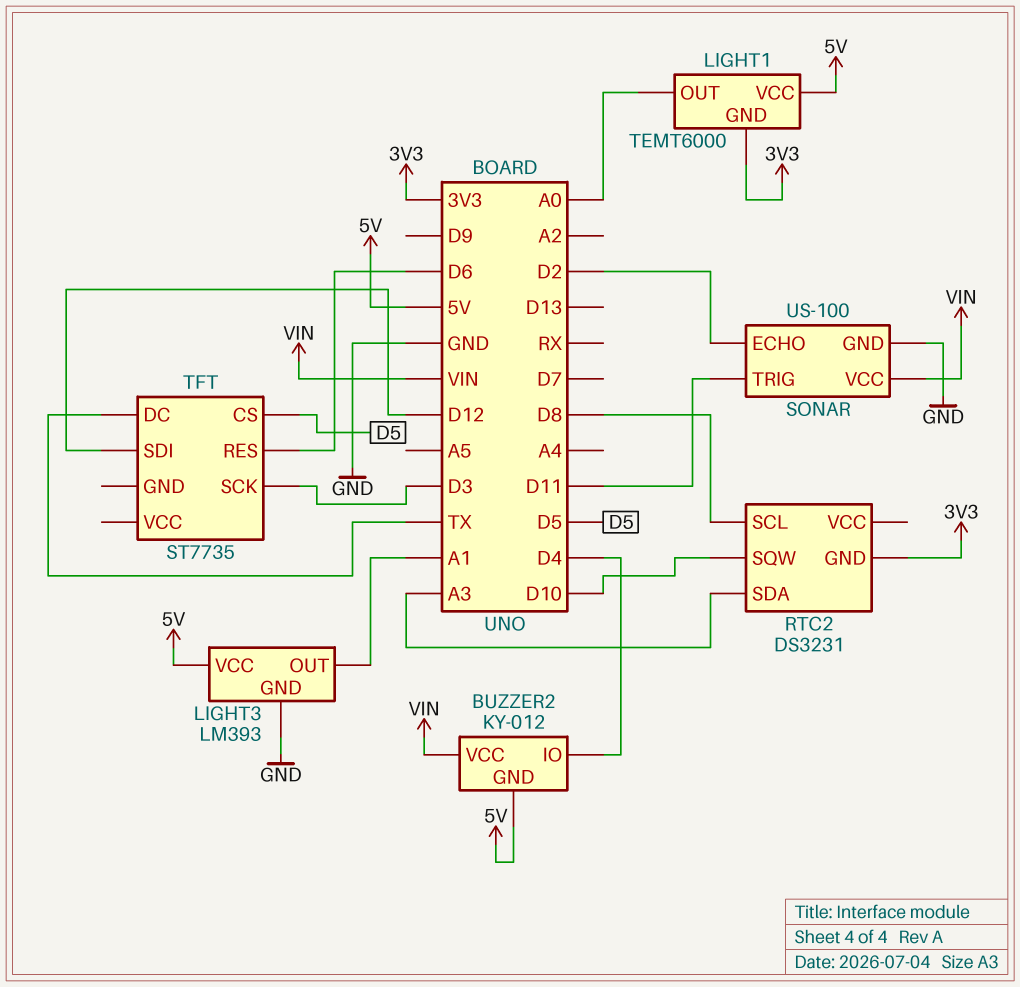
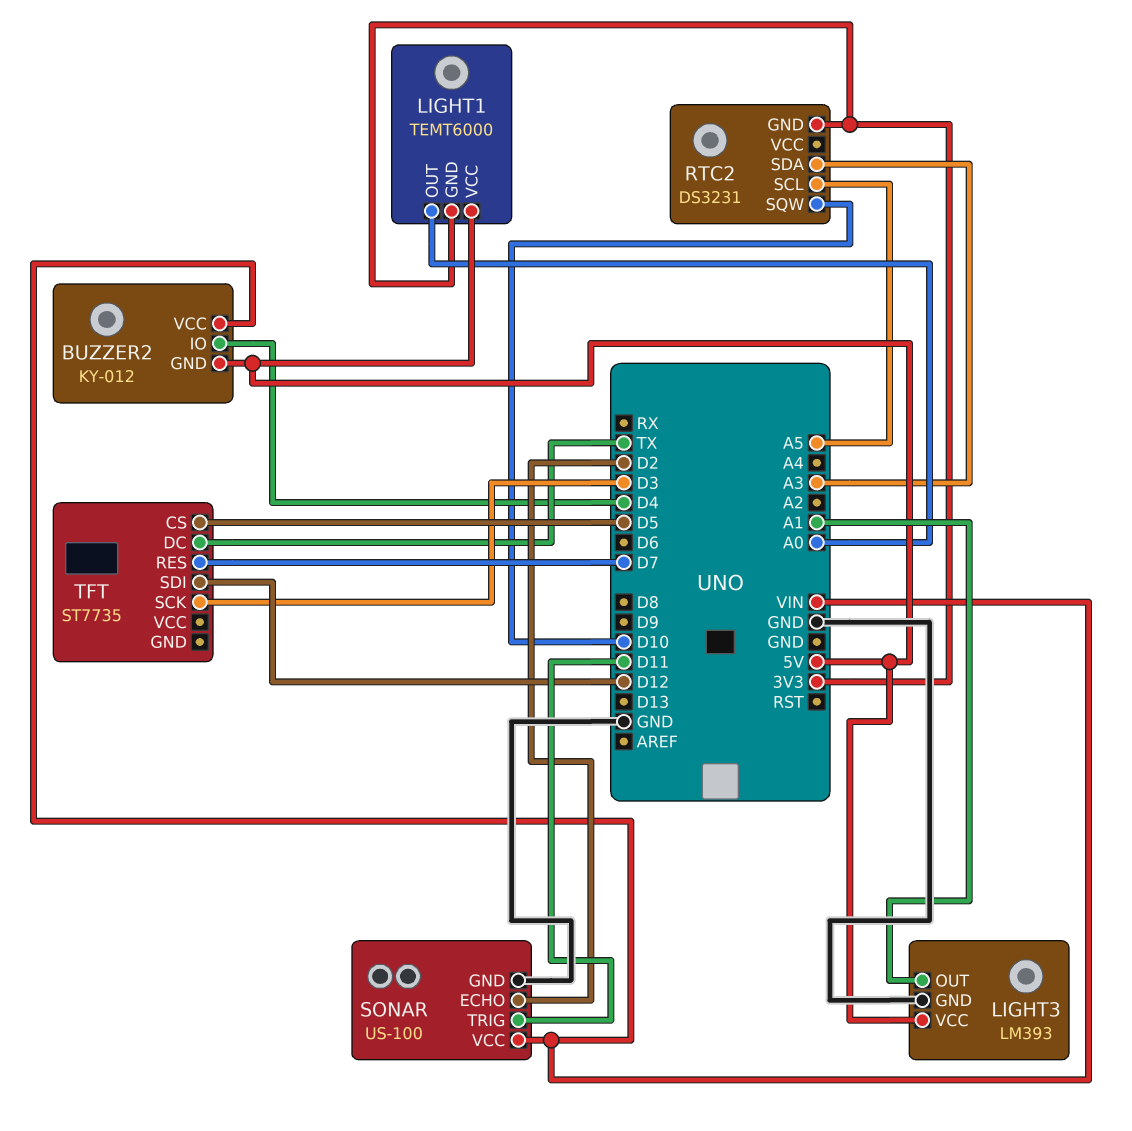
RTC2 pin SCL: D8 -> A5
TFT pin RES: D6 -> D7

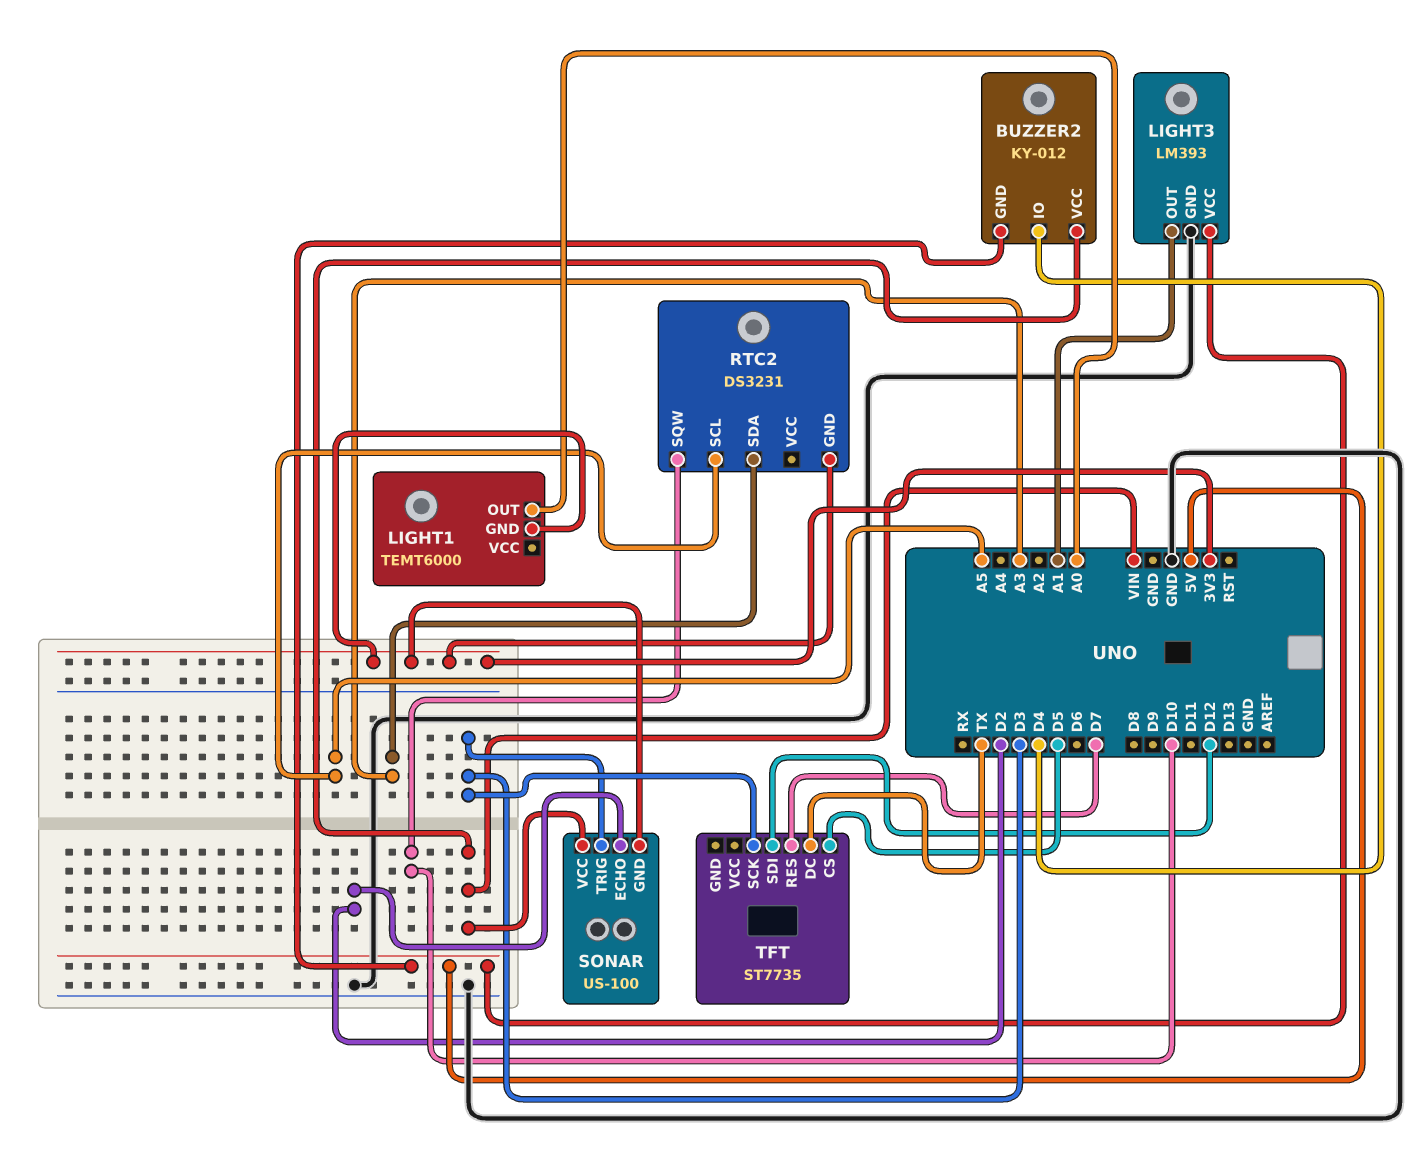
LIGHT1 pin VCC: 5V -> none
SONAR pin GND: GND -> 3V3
SONAR pin TRIG: D11 -> D3

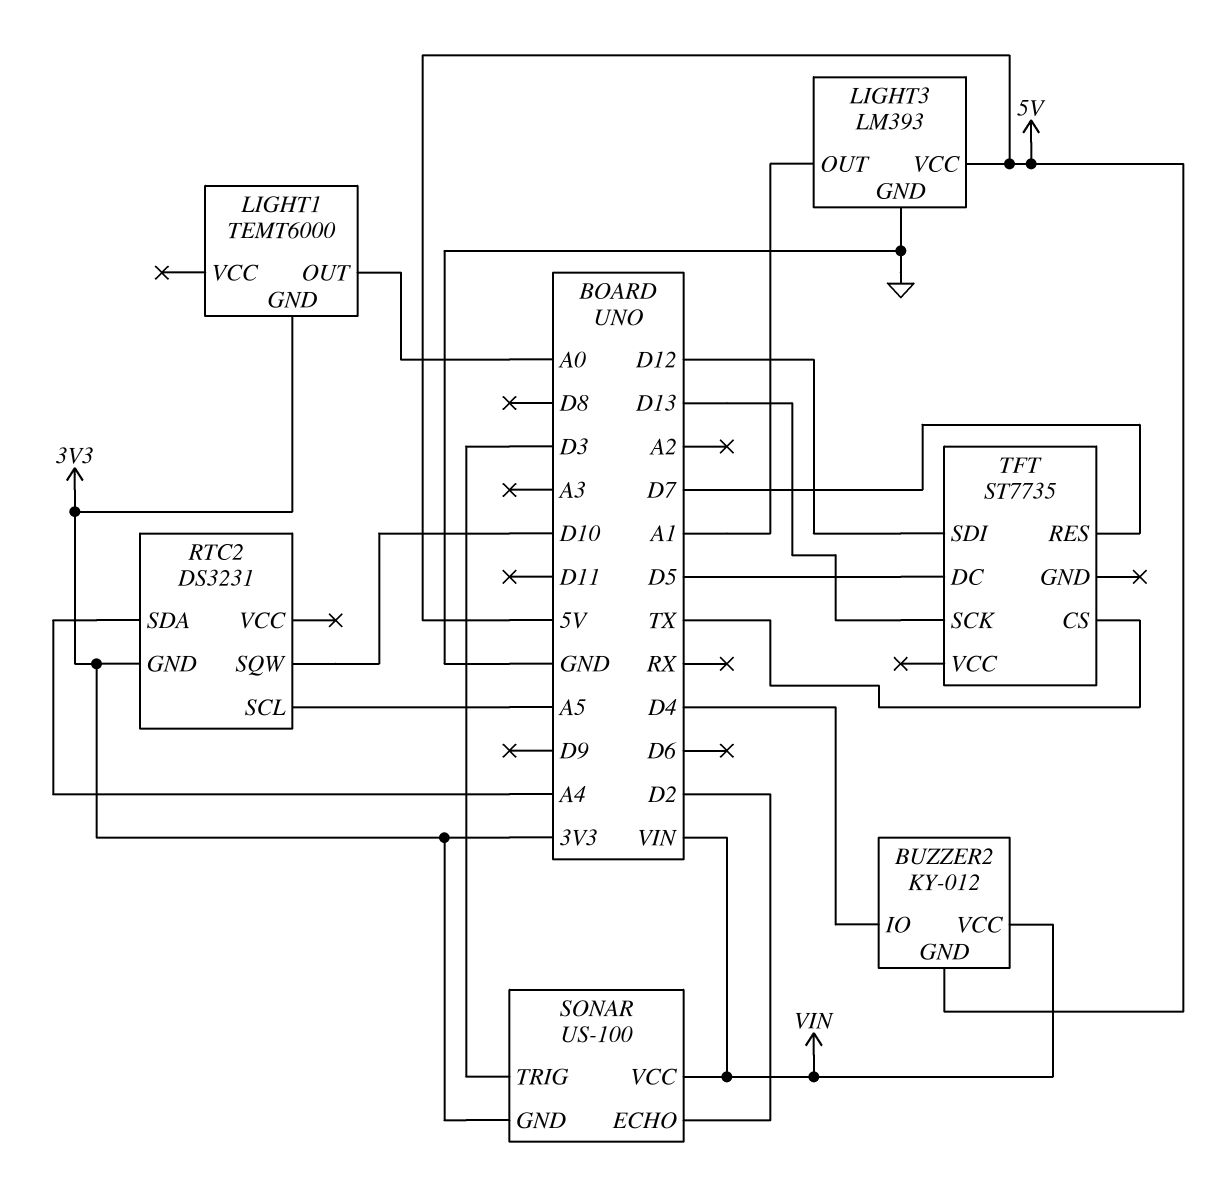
RTC2 pin SDA: A3 -> A4
TFT pin CS: D5 -> TX
TFT pin DC: TX -> D5
TFT pin SCK: D3 -> D13

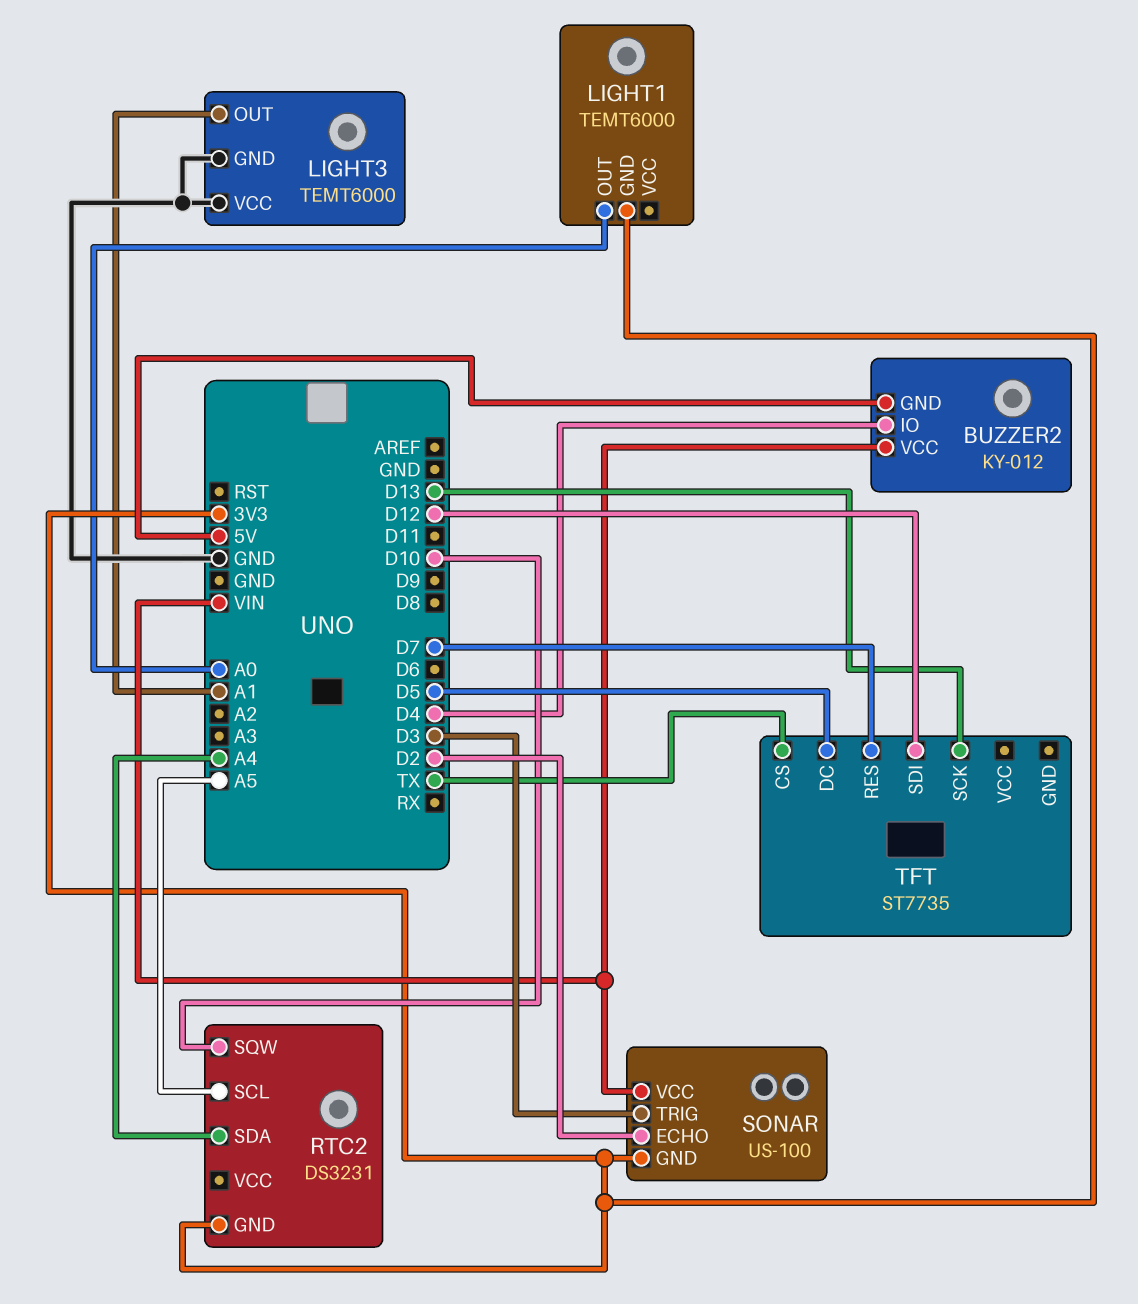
LIGHT3: LM393 -> TEMT6000
LIGHT3 pin VCC: 5V -> GND

